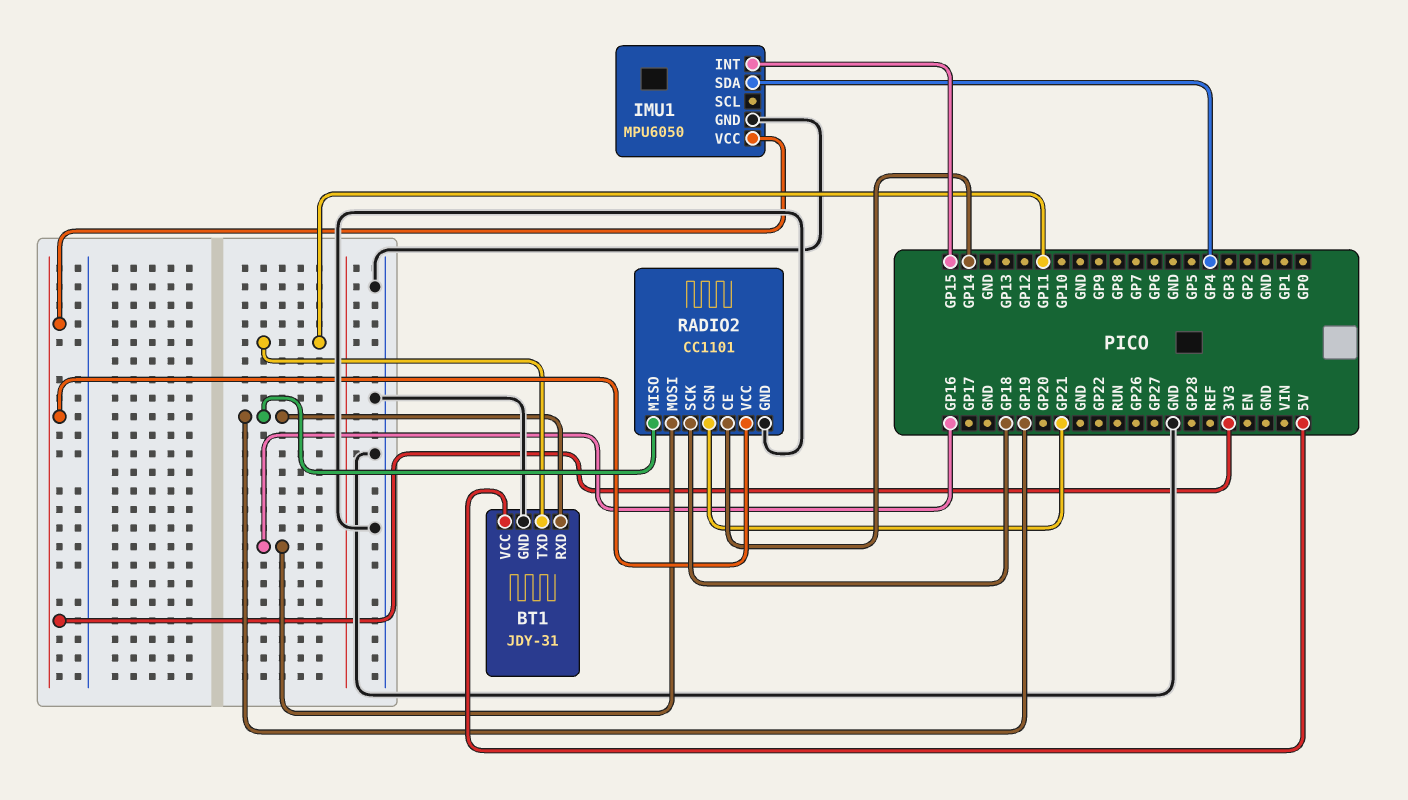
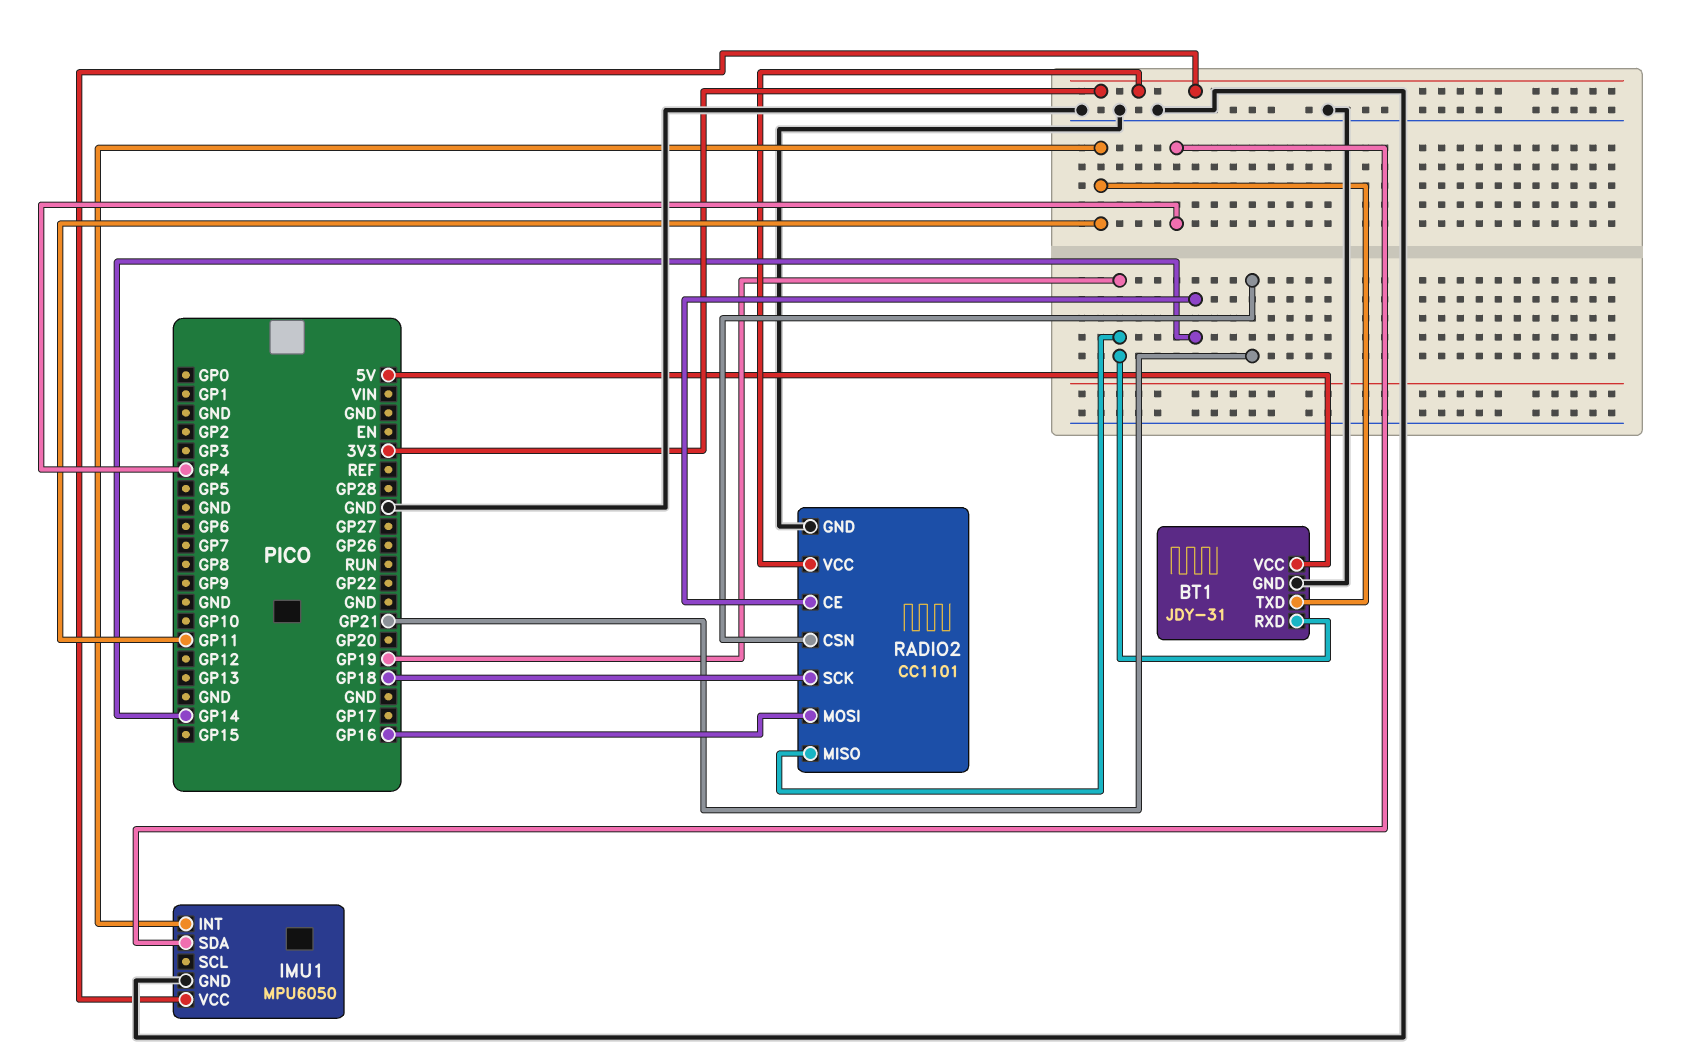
IMU1 pin INT: GP15 -> GP11

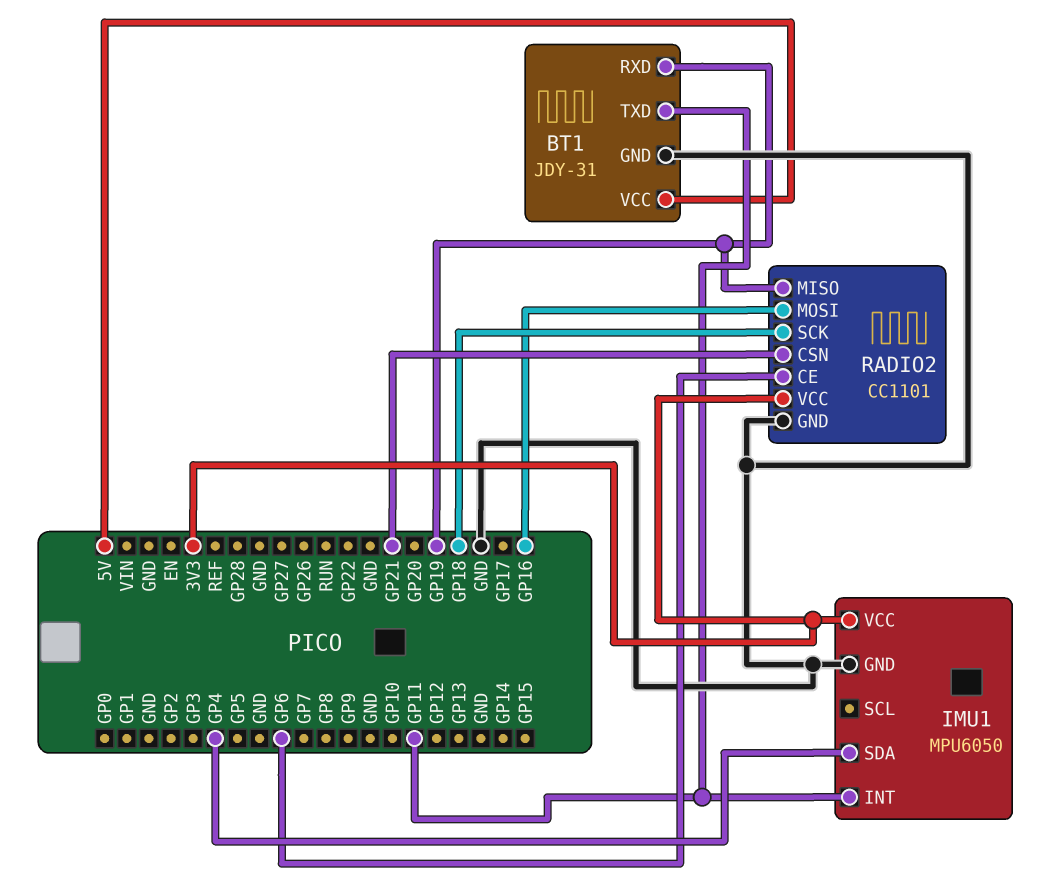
RADIO2 pin CE: GP14 -> GP6

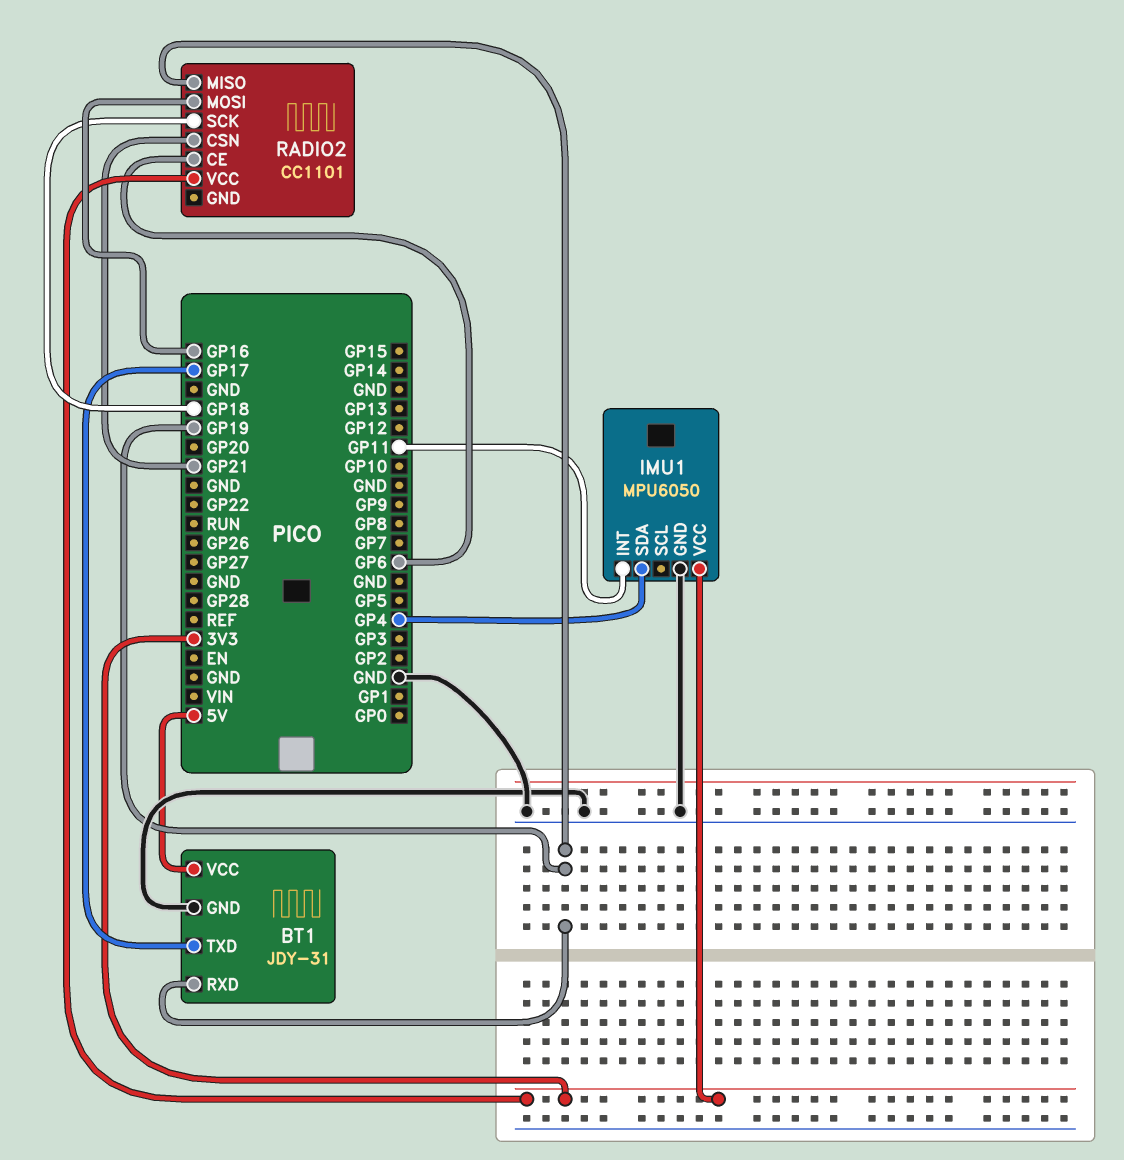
BT1 pin TXD: GP11 -> GP17
RADIO2 pin GND: GND -> none

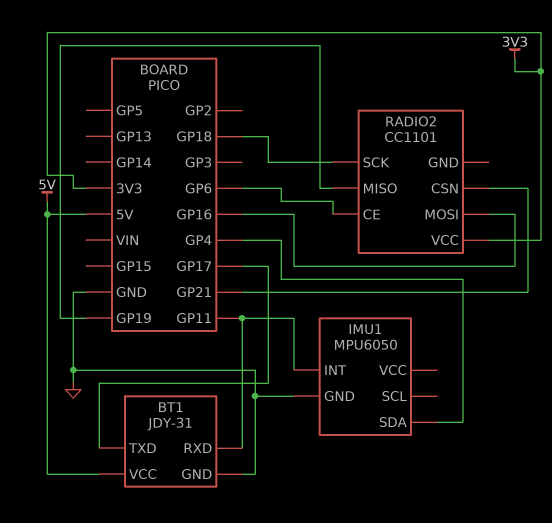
BT1 pin RXD: GP19 -> GP11
IMU1 pin VCC: 3V3 -> none

